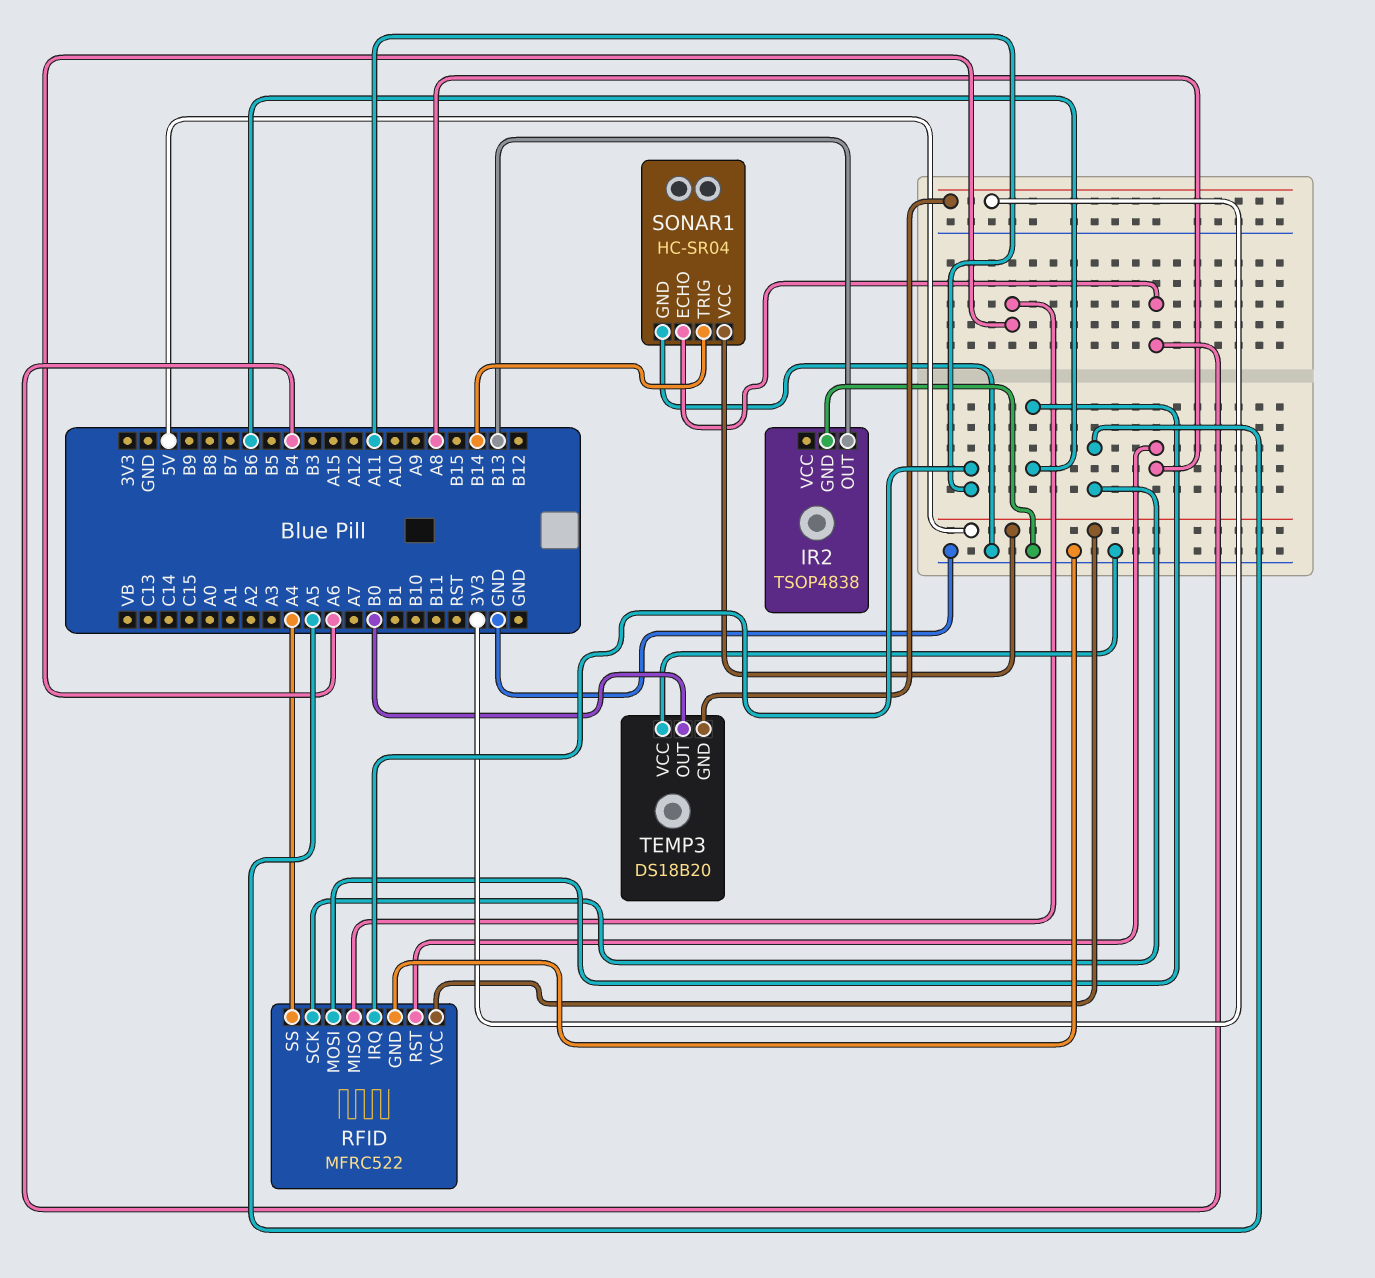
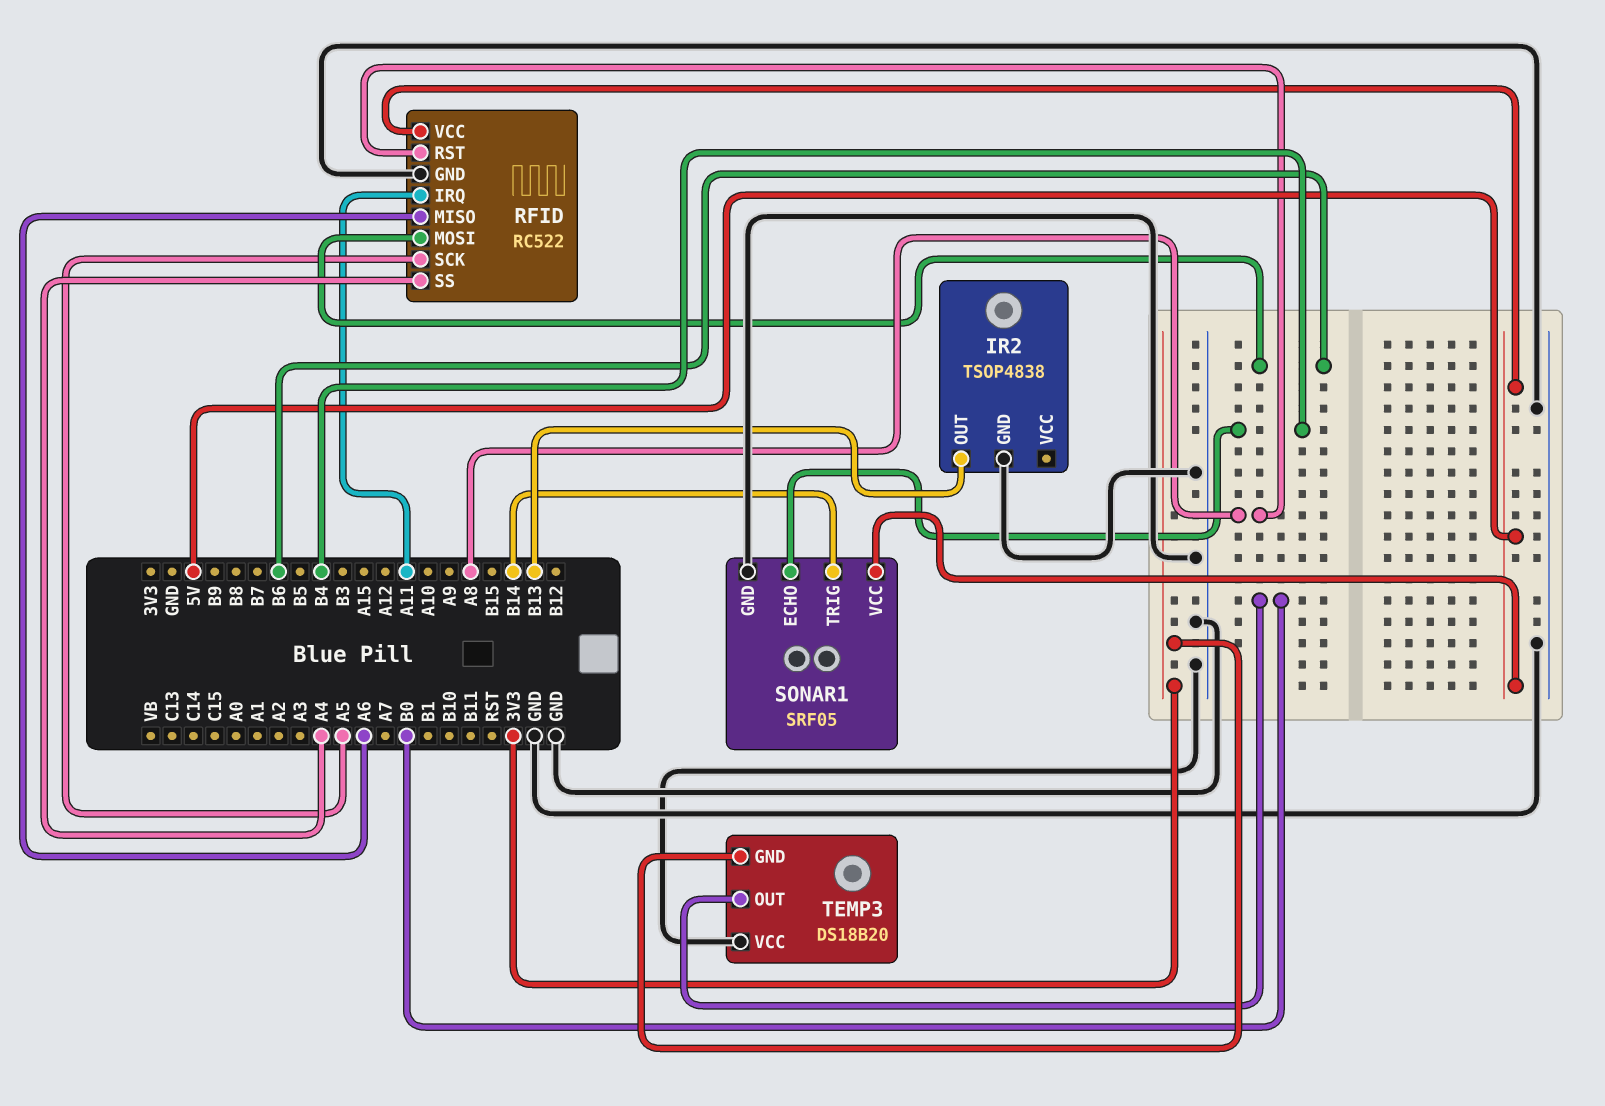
RFID: MFRC522 -> RC522
SONAR1: HC-SR04 -> SRF05

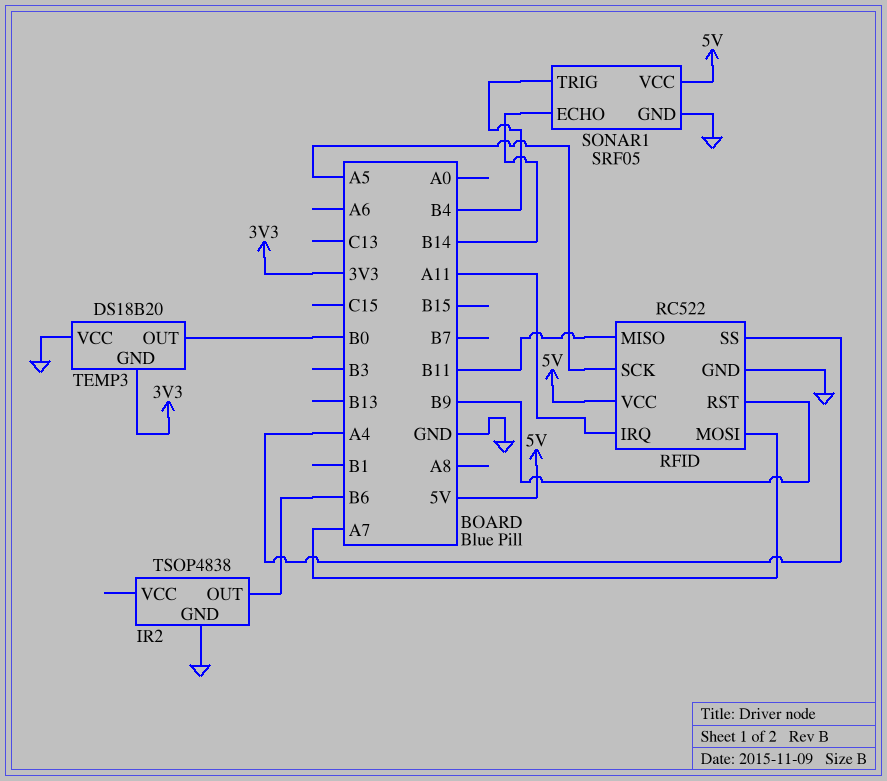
IR2 pin OUT: B13 -> B6
RFID pin MISO: A6 -> B11
RFID pin MOSI: B6 -> A7
RFID pin RST: A8 -> B9
SONAR1 pin ECHO: B4 -> B14
SONAR1 pin TRIG: B14 -> B4

